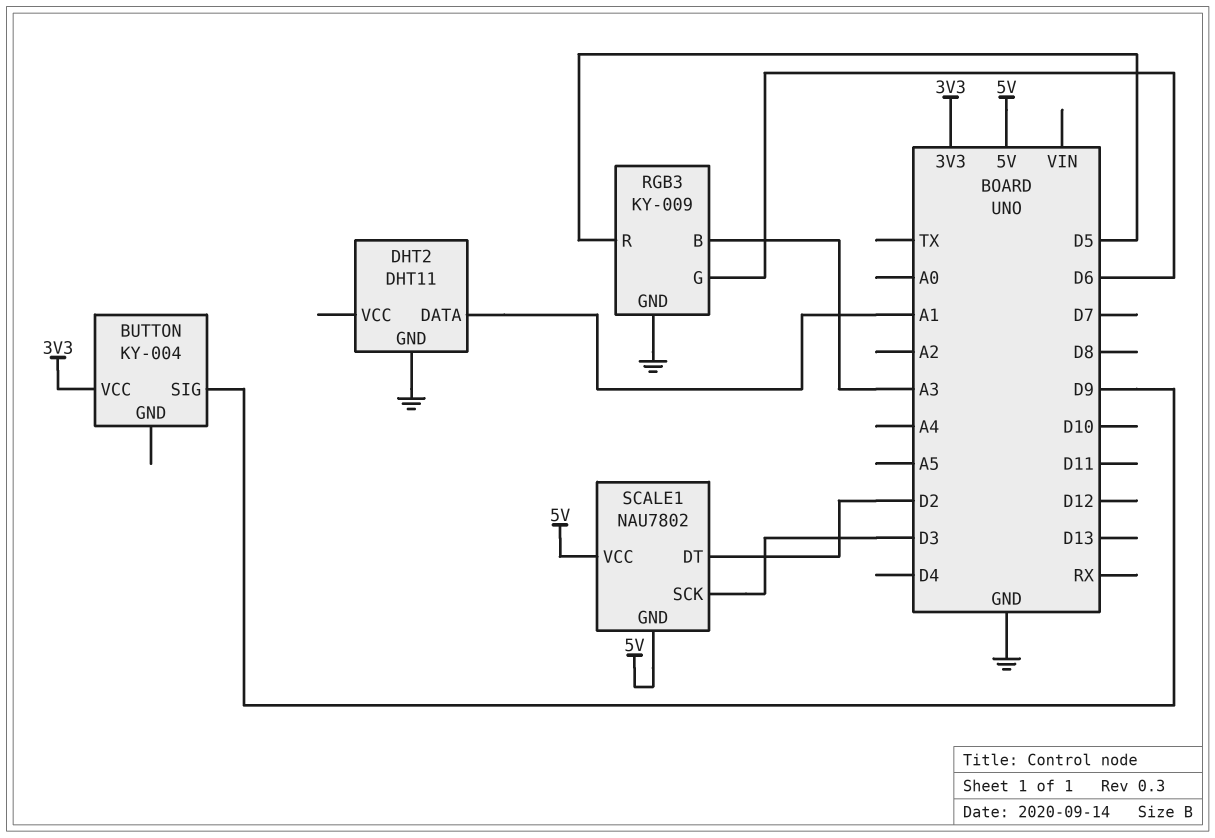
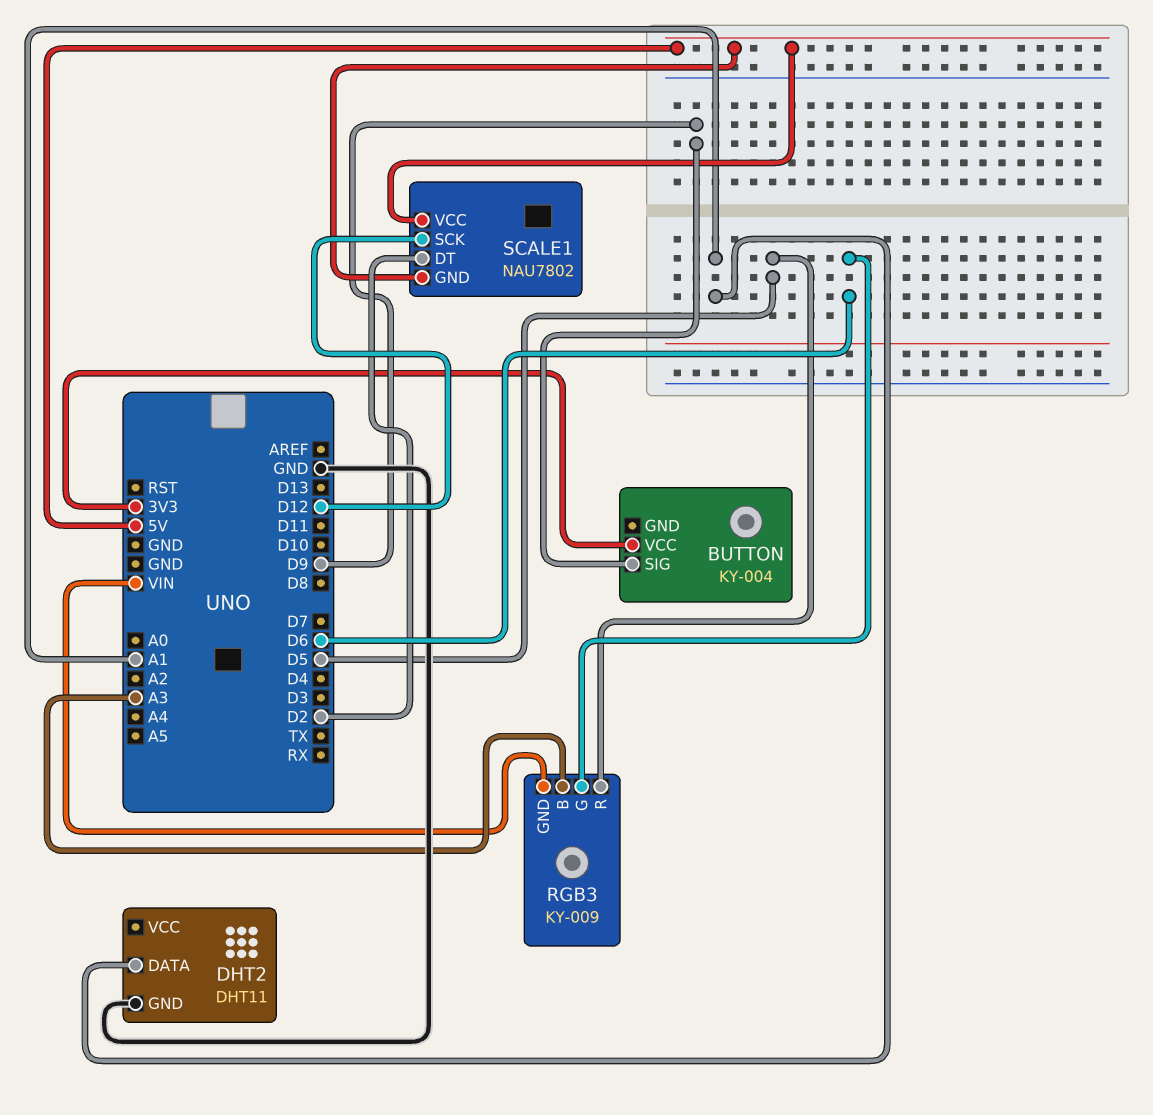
RGB3 pin GND: GND -> VIN
SCALE1 pin SCK: D3 -> D12

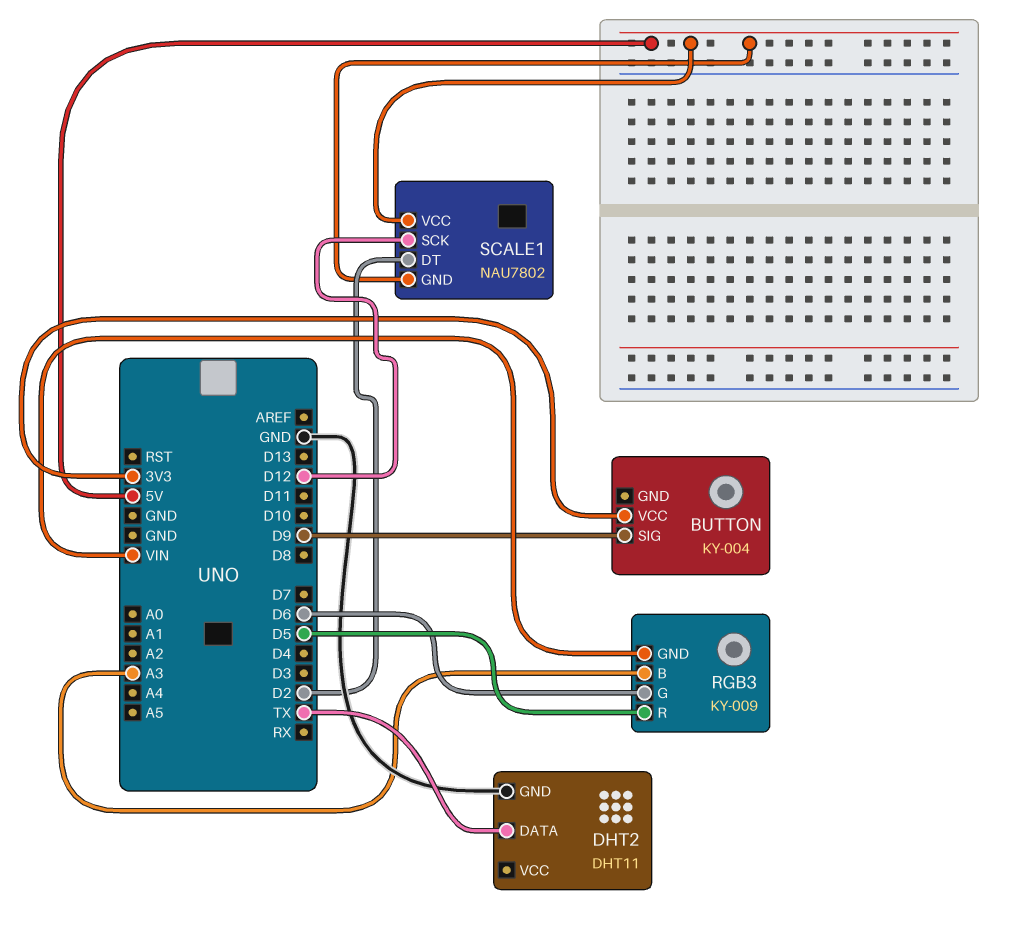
DHT2 pin DATA: A1 -> TX

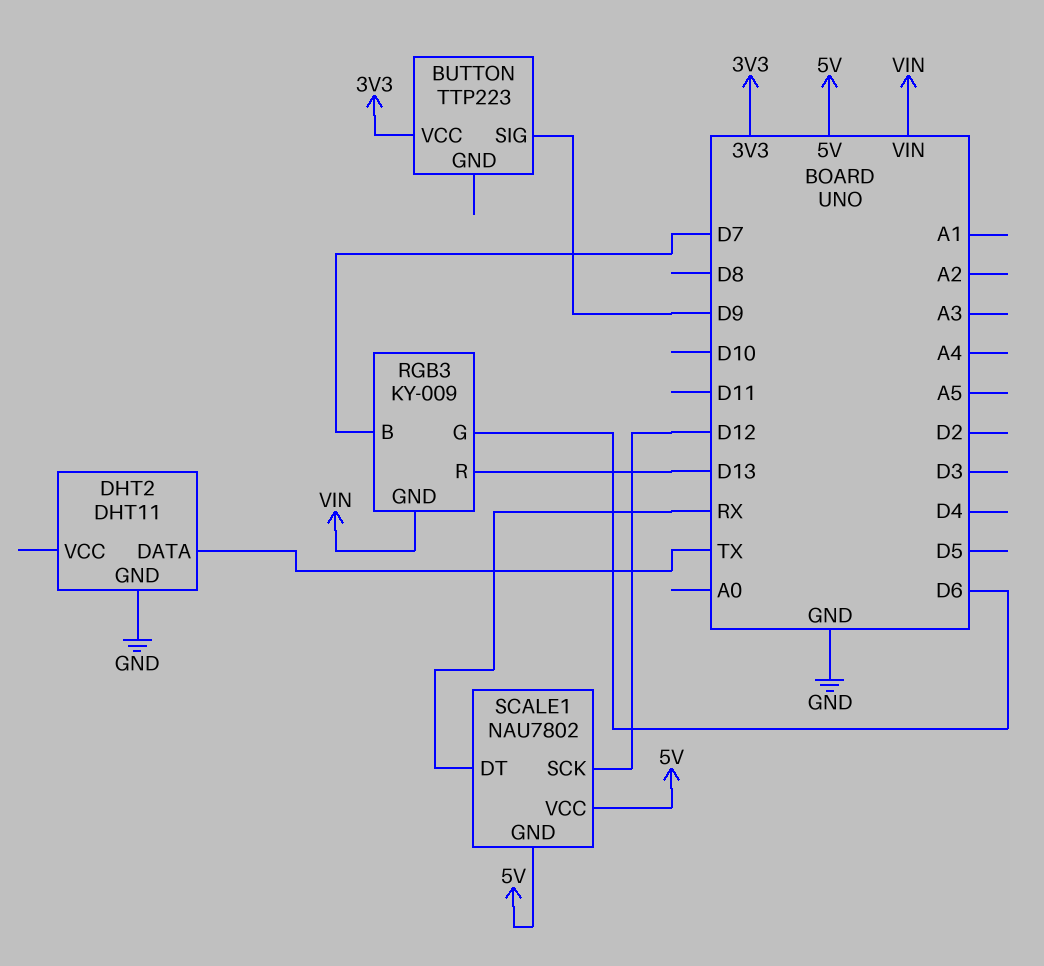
BUTTON: KY-004 -> TTP223
RGB3 pin B: A3 -> D7
RGB3 pin R: D5 -> D13
SCALE1 pin DT: D2 -> RX

